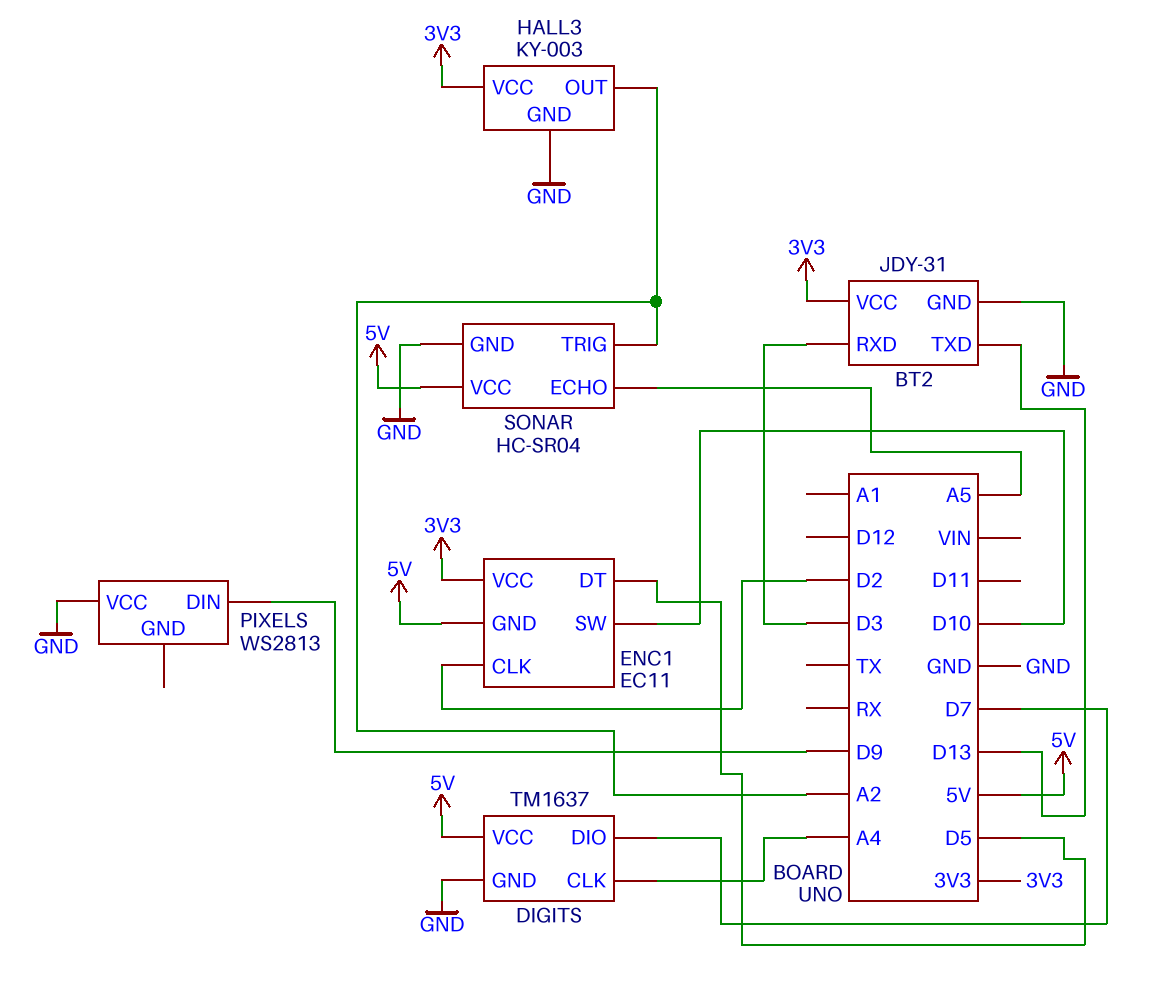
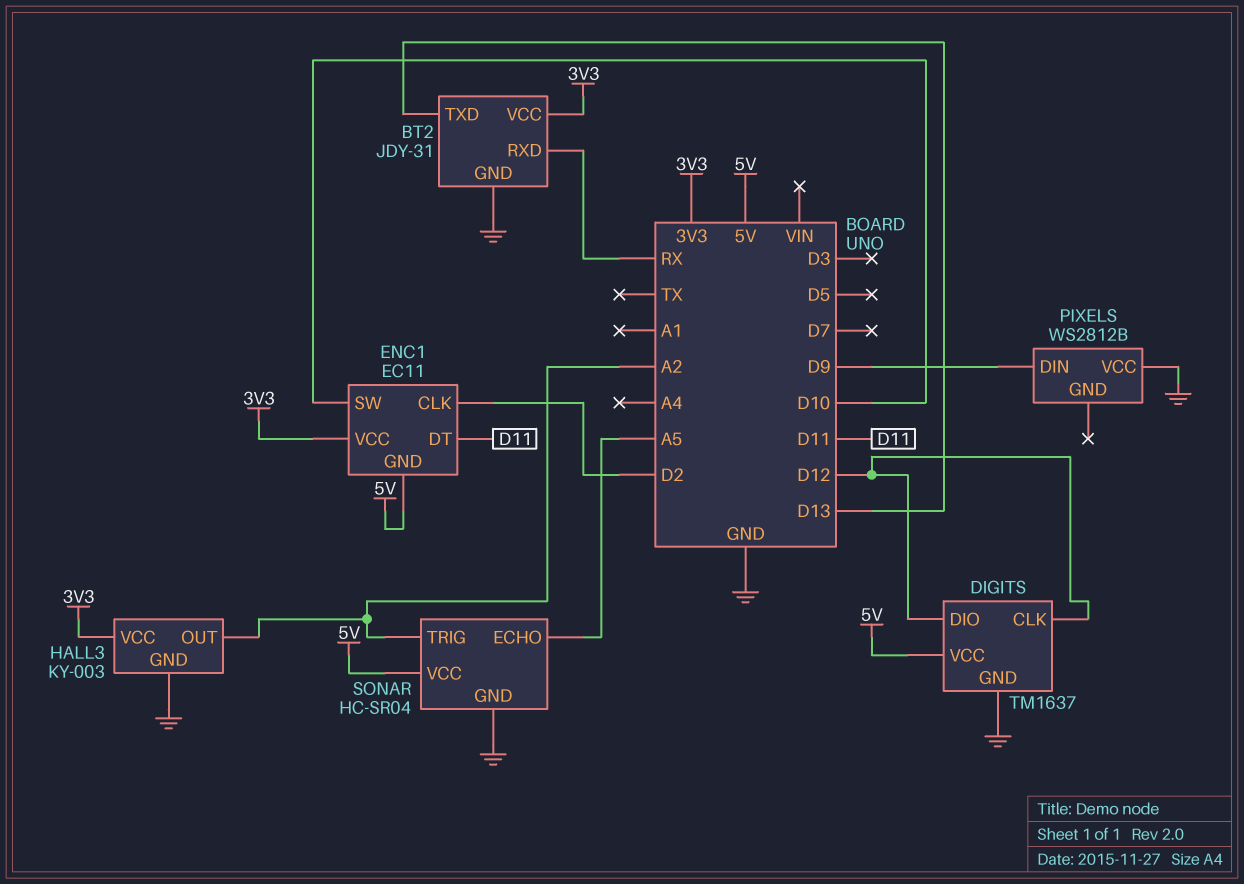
BT2 pin RXD: D3 -> RX
DIGITS pin CLK: A4 -> D12
DIGITS pin DIO: D7 -> D12
ENC1 pin DT: D5 -> D11
PIXELS: WS2813 -> WS2812B

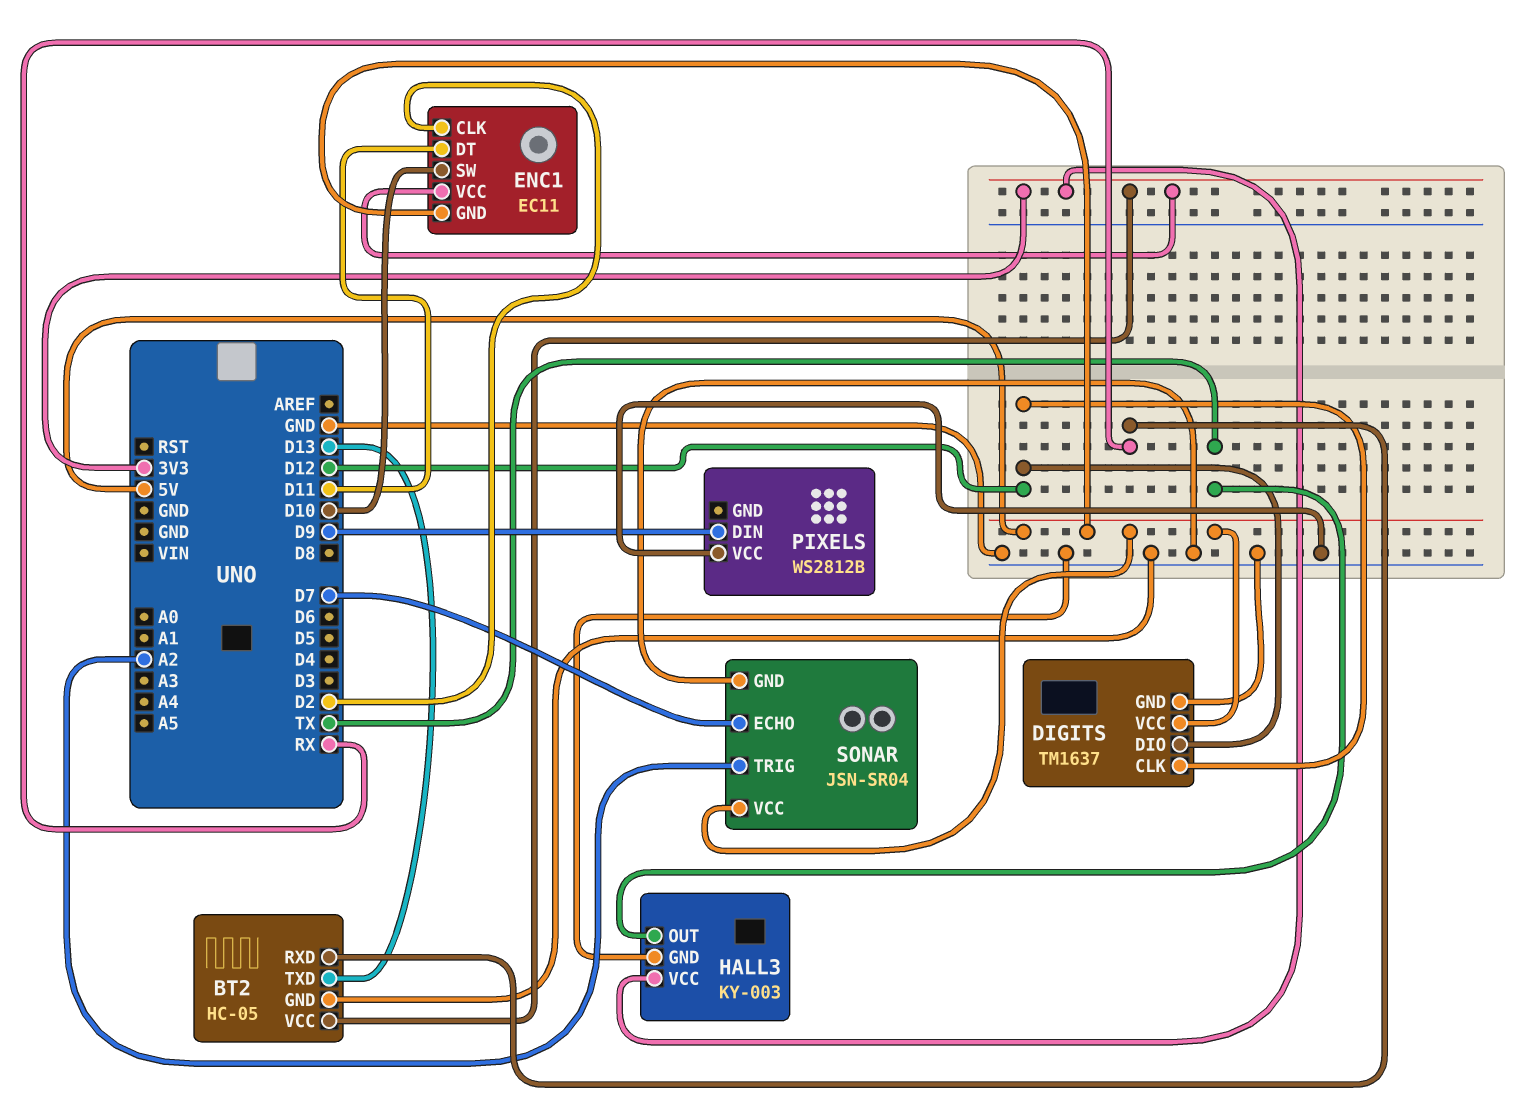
BT2: JDY-31 -> HC-05
HALL3 pin OUT: A2 -> TX
SONAR: HC-SR04 -> JSN-SR04
SONAR pin ECHO: A5 -> D7

